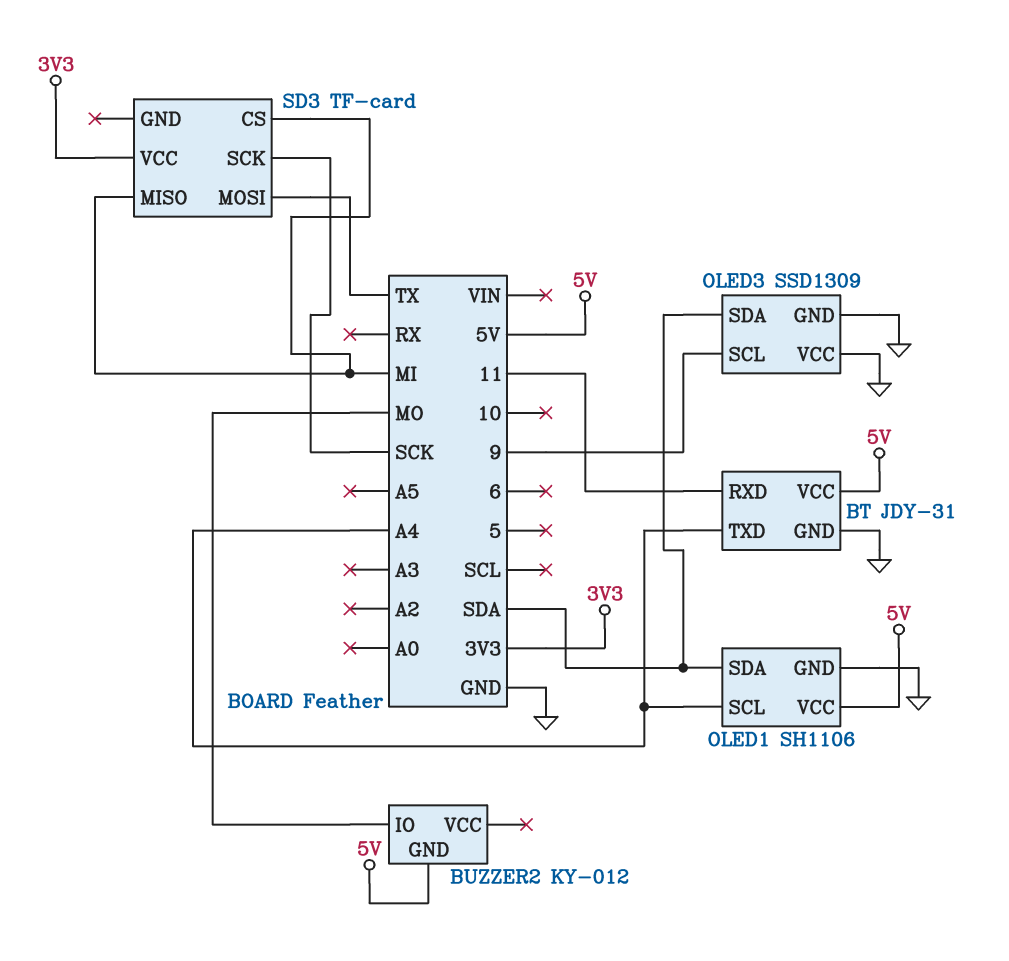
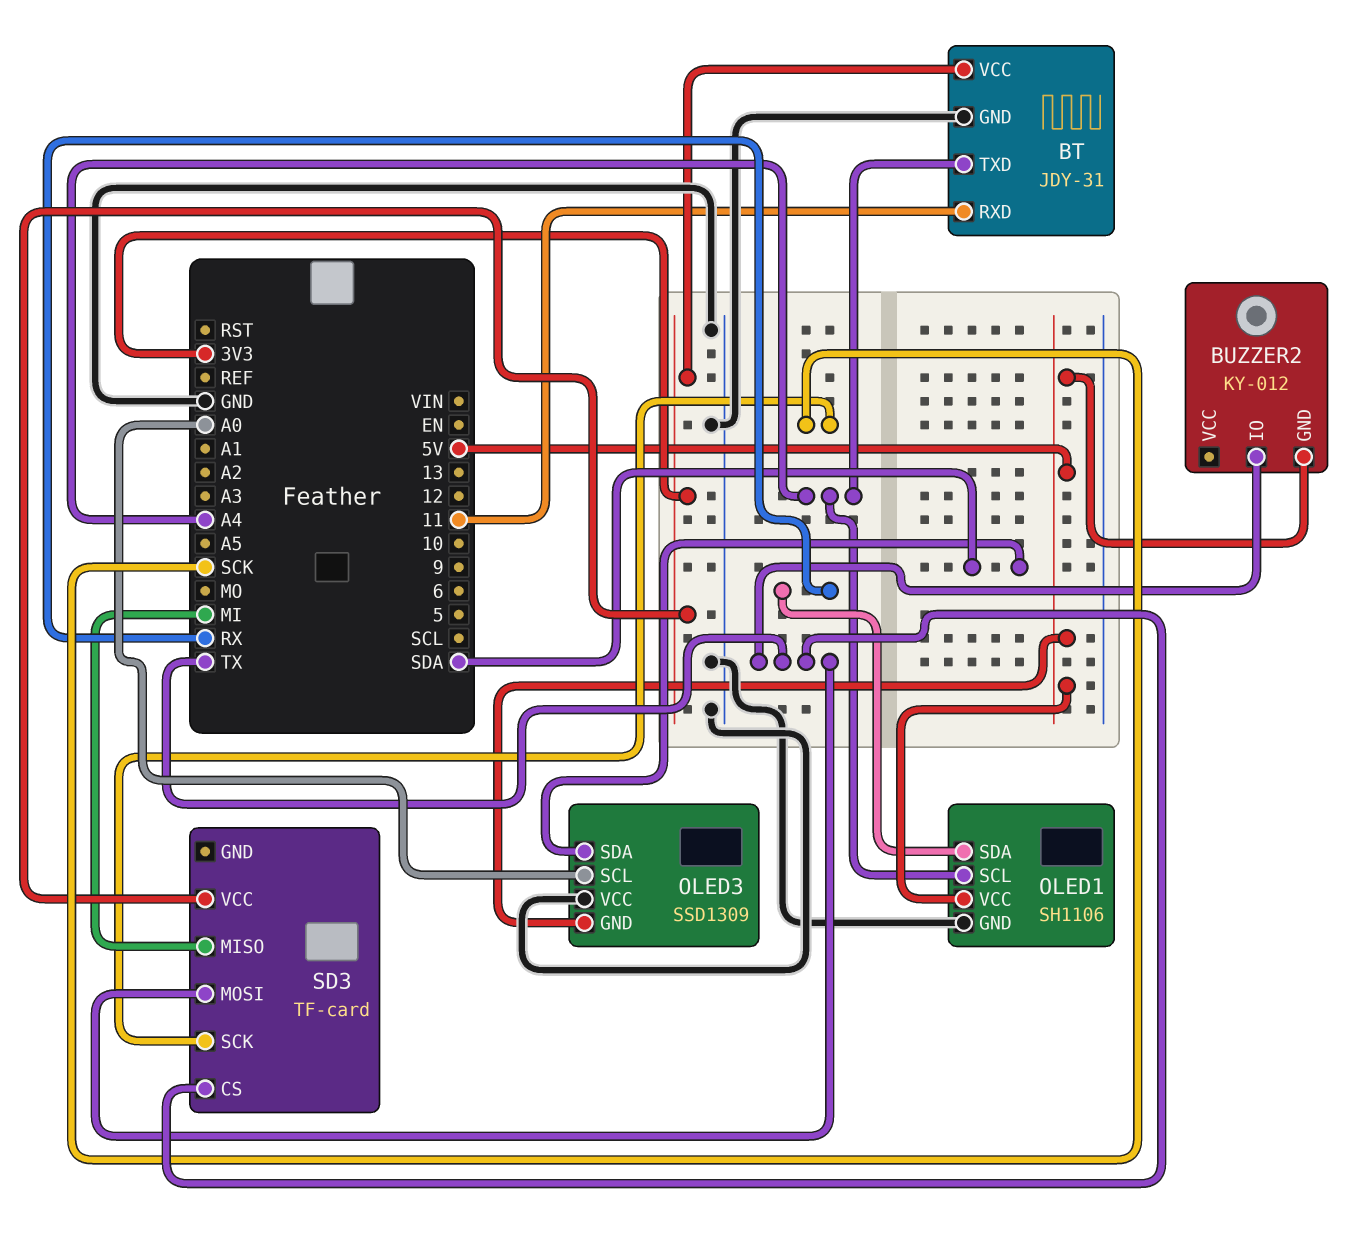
BT pin VCC: 5V -> 3V3
BUZZER2 pin IO: MO -> TX
OLED1 pin SDA: SDA -> RX
OLED3 pin GND: GND -> 5V
OLED3 pin SCL: 9 -> A0
SD3 pin CS: MI -> TX

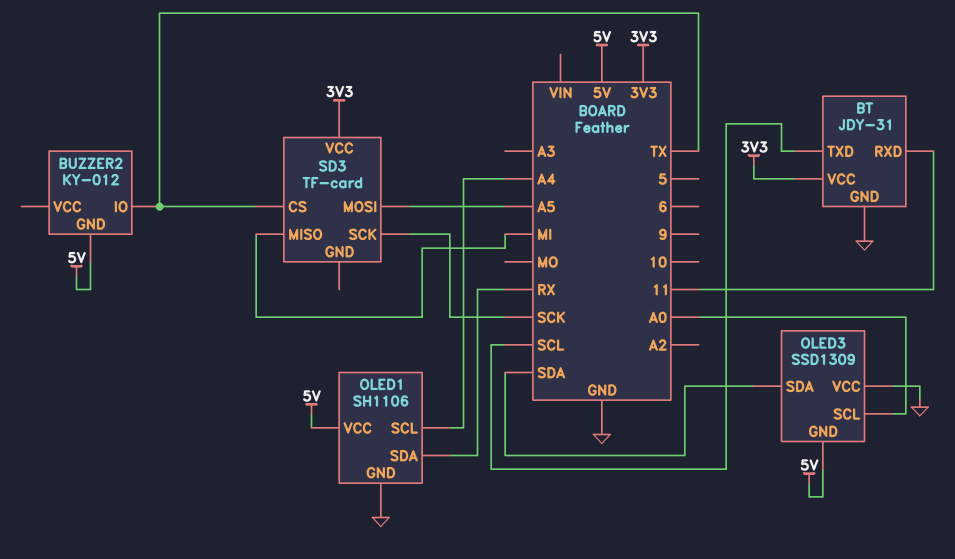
BT pin TXD: A4 -> SCL
SD3 pin MOSI: TX -> A5

